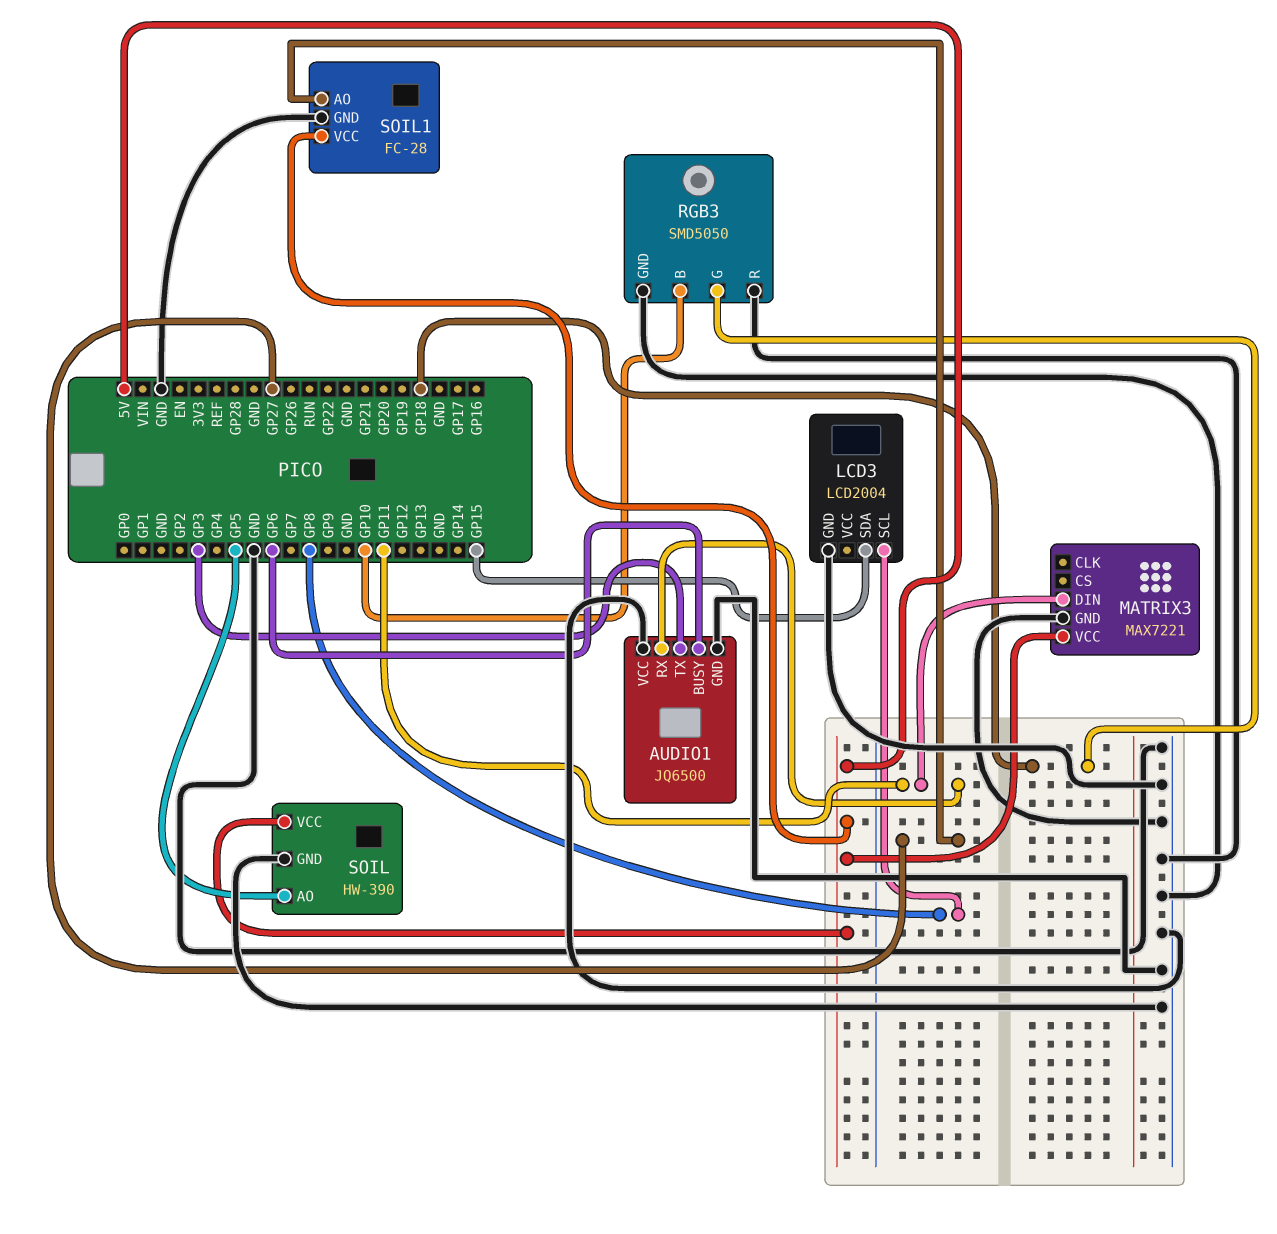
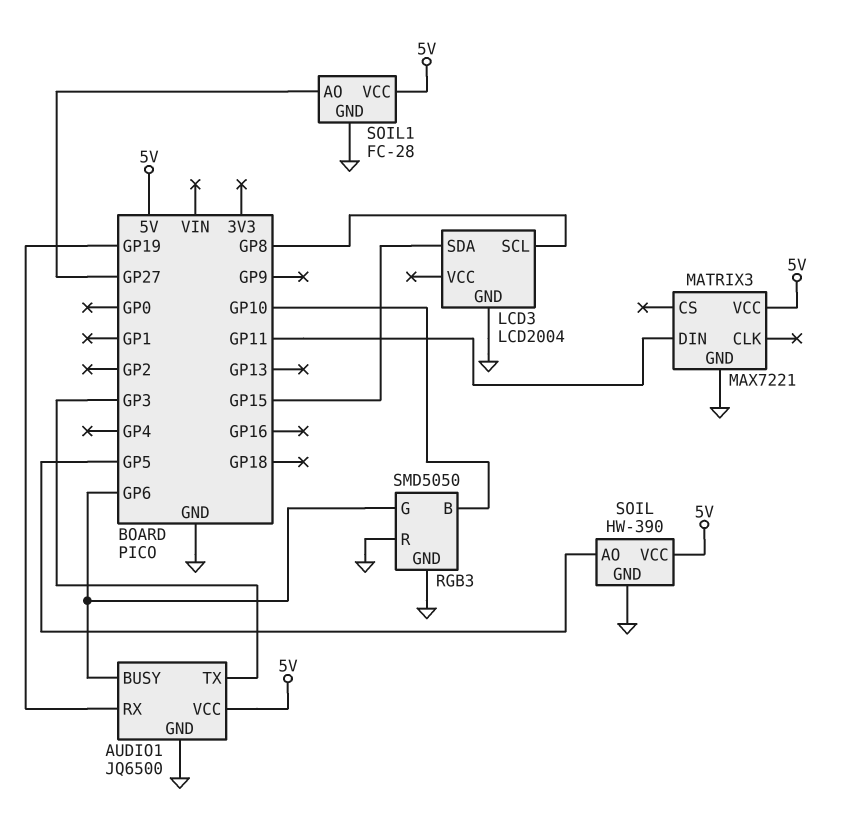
AUDIO1 pin RX: GP11 -> GP19
AUDIO1 pin VCC: GND -> 5V
RGB3 pin G: GP18 -> GP6

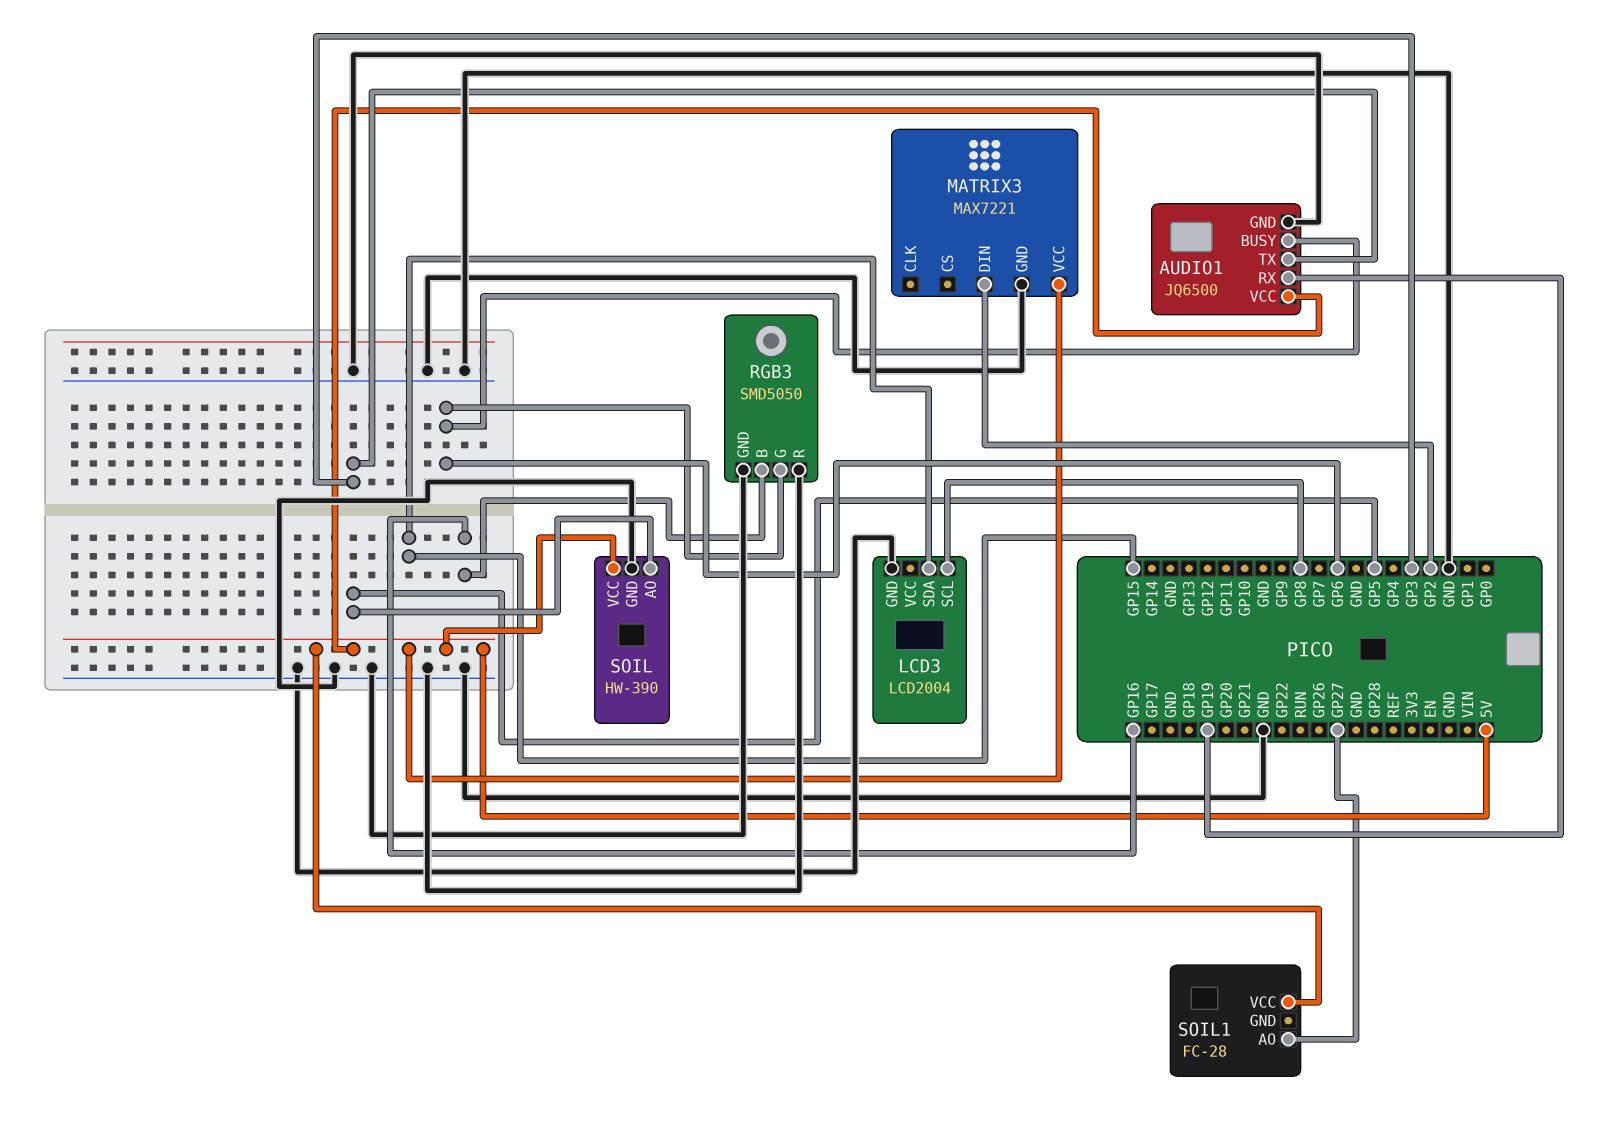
MATRIX3 pin DIN: GP11 -> GP2
RGB3 pin B: GP10 -> GP16
SOIL1 pin GND: GND -> none

